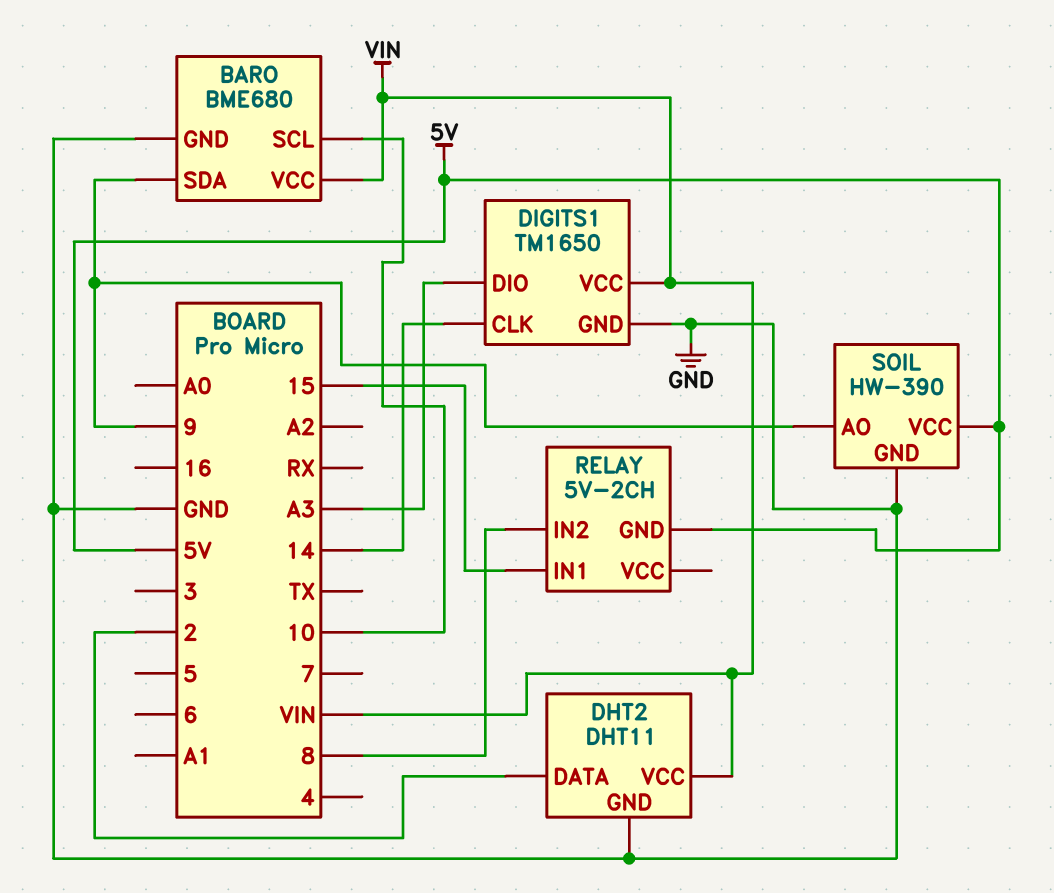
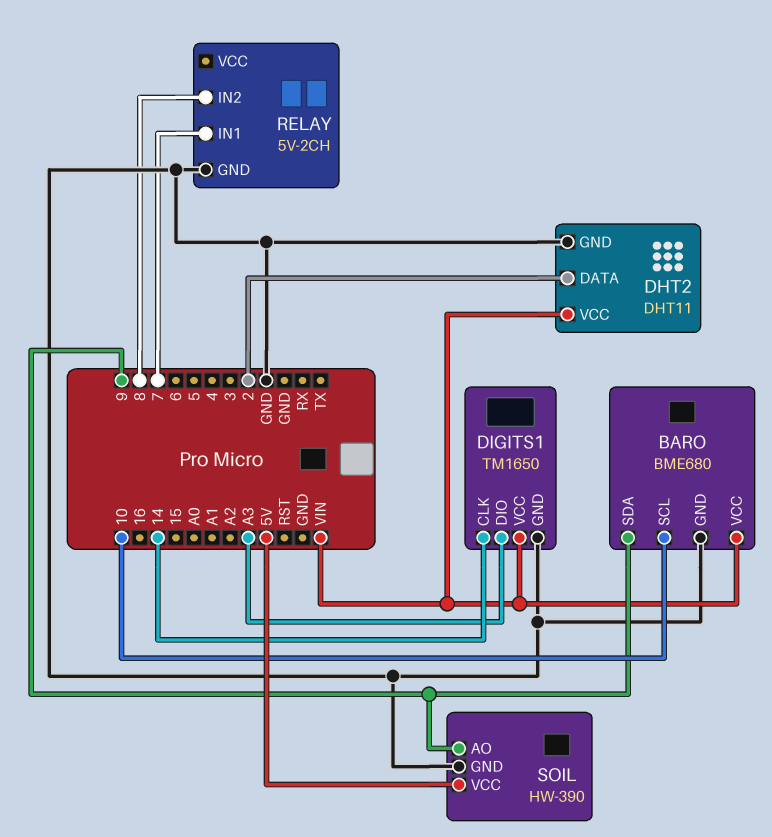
RELAY pin GND: 5V -> GND
RELAY pin IN1: 15 -> 7

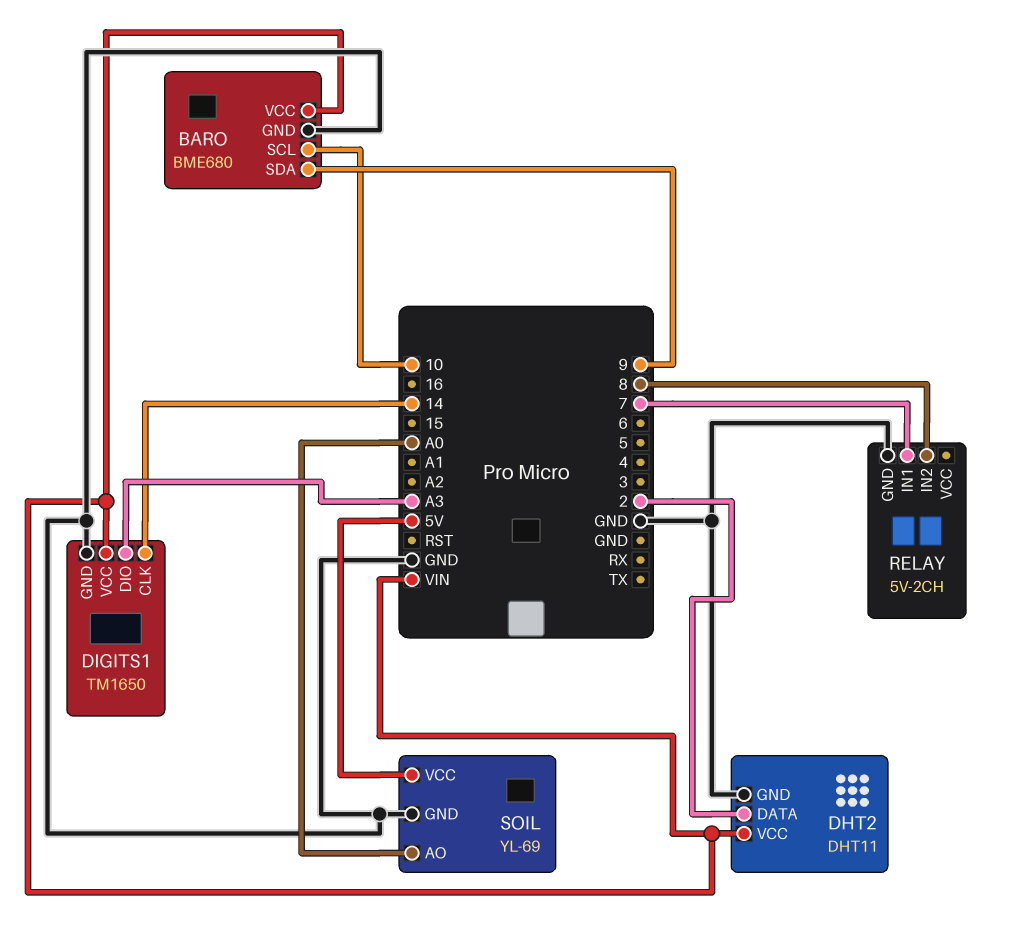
SOIL: HW-390 -> YL-69
SOIL pin AO: 9 -> A0

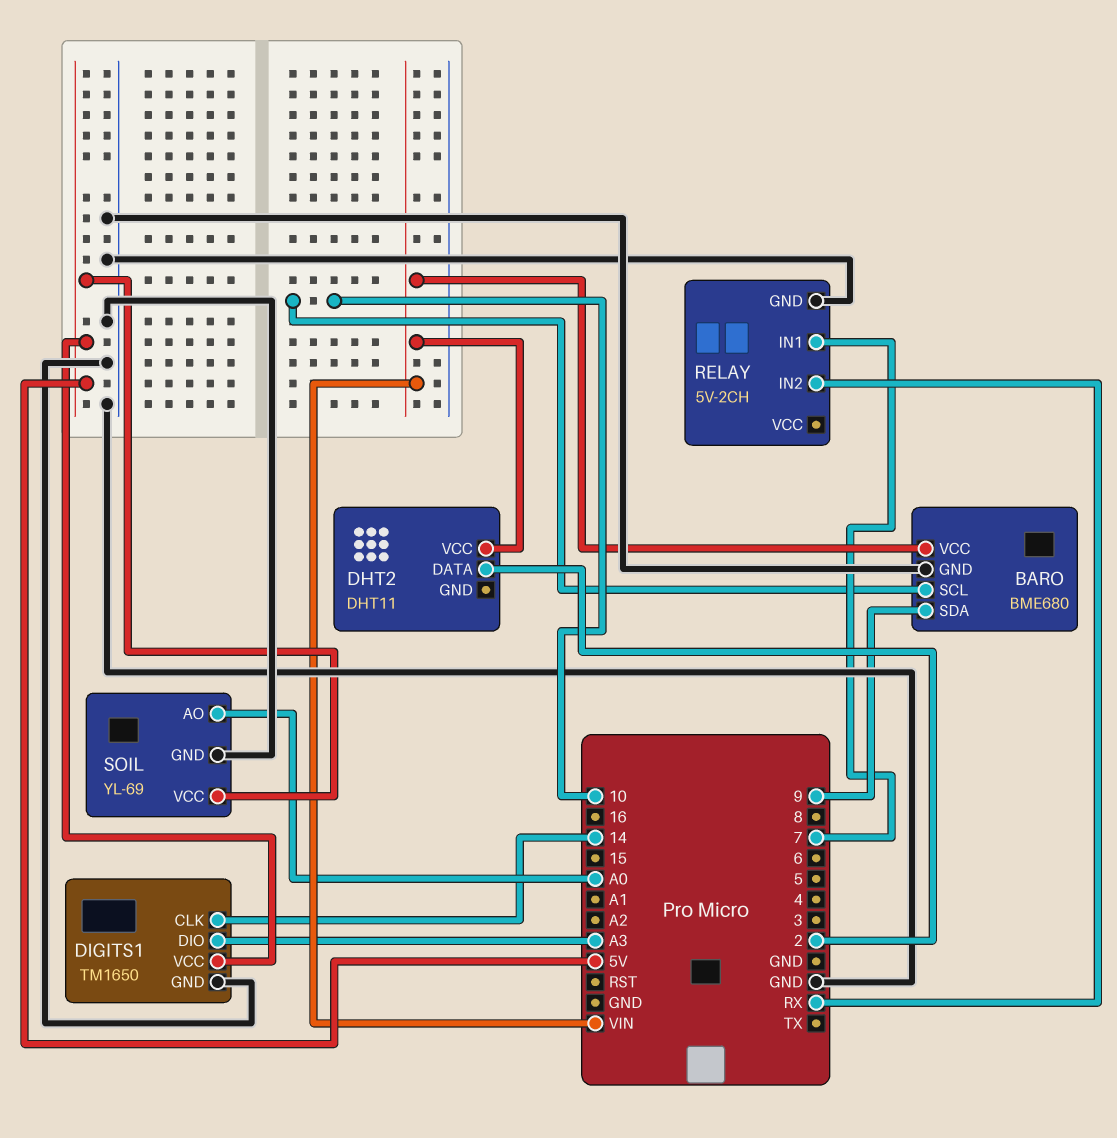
DHT2 pin GND: GND -> none
DIGITS1 pin VCC: VIN -> 5V
RELAY pin IN2: 8 -> RX

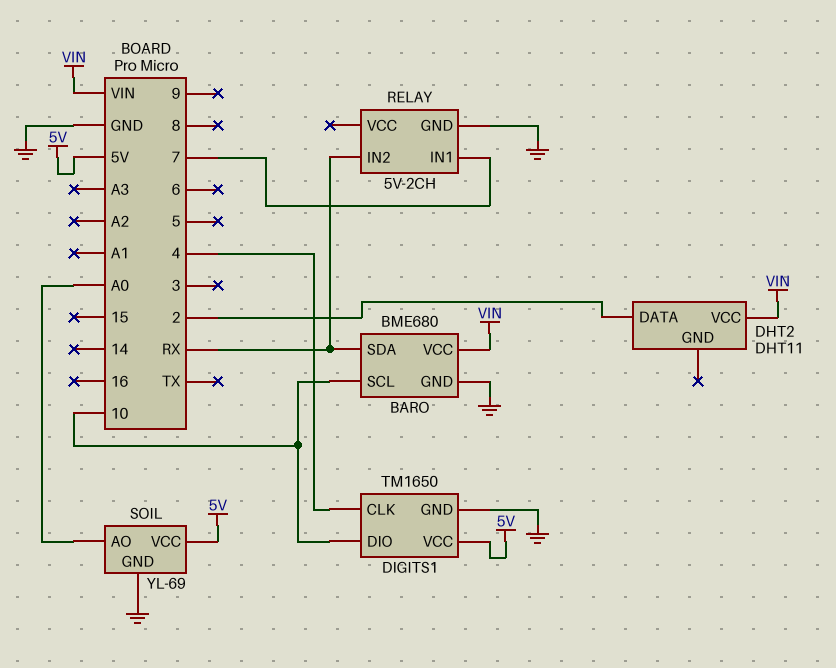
BARO pin SDA: 9 -> RX
DIGITS1 pin CLK: 14 -> 4
DIGITS1 pin DIO: A3 -> 10

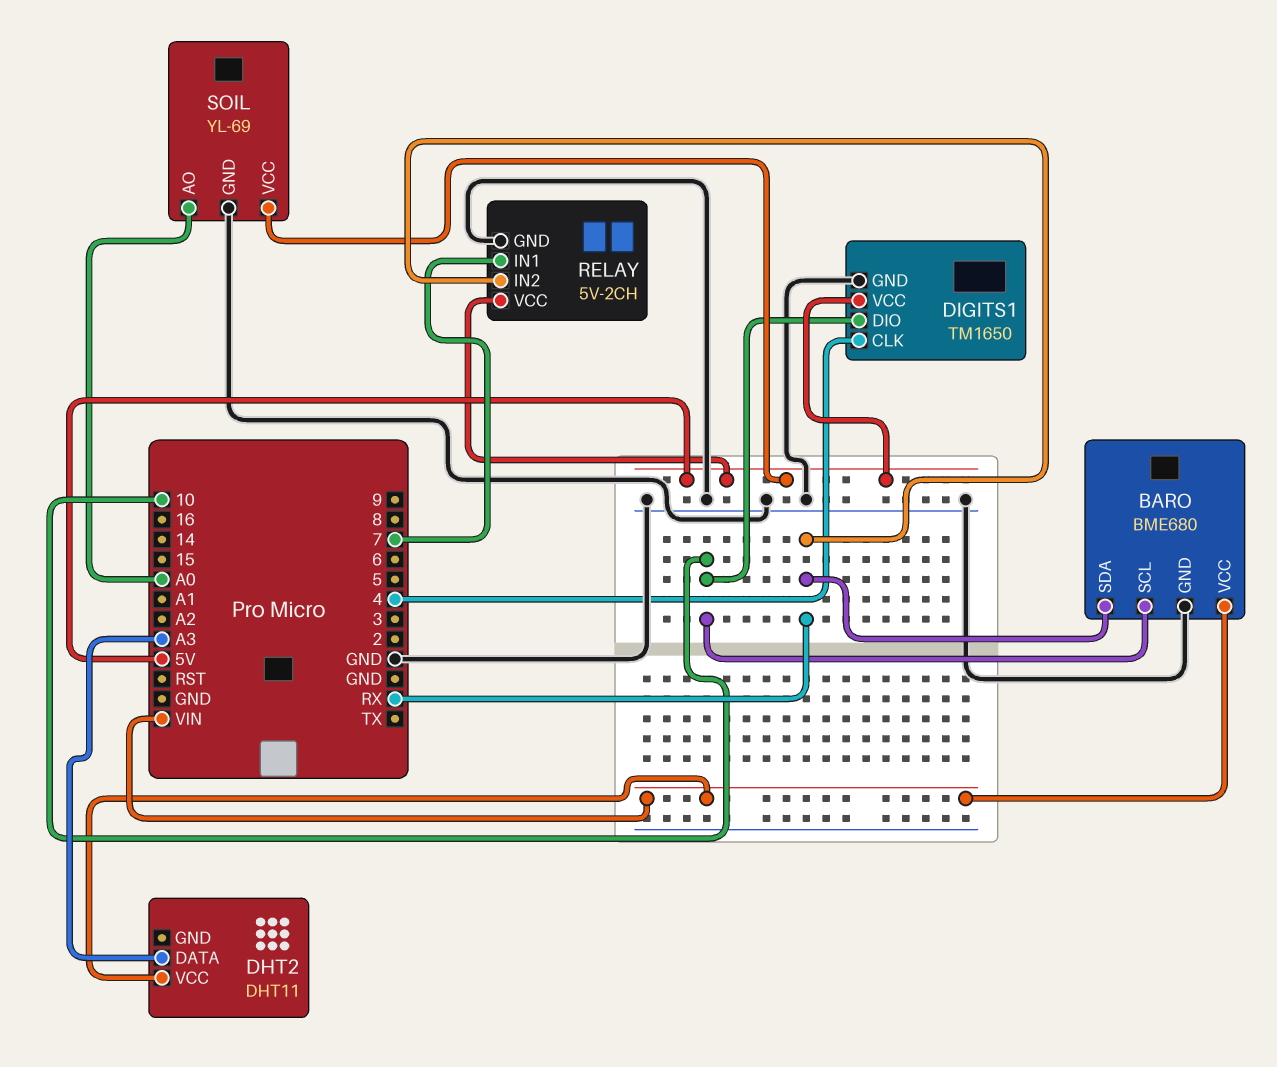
DHT2 pin DATA: 2 -> A3
RELAY pin VCC: none -> 5V

